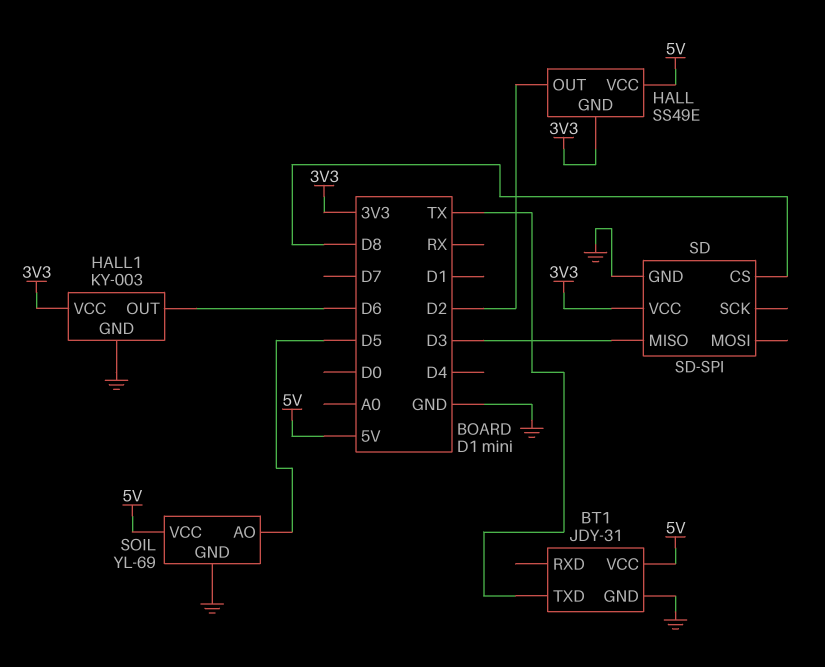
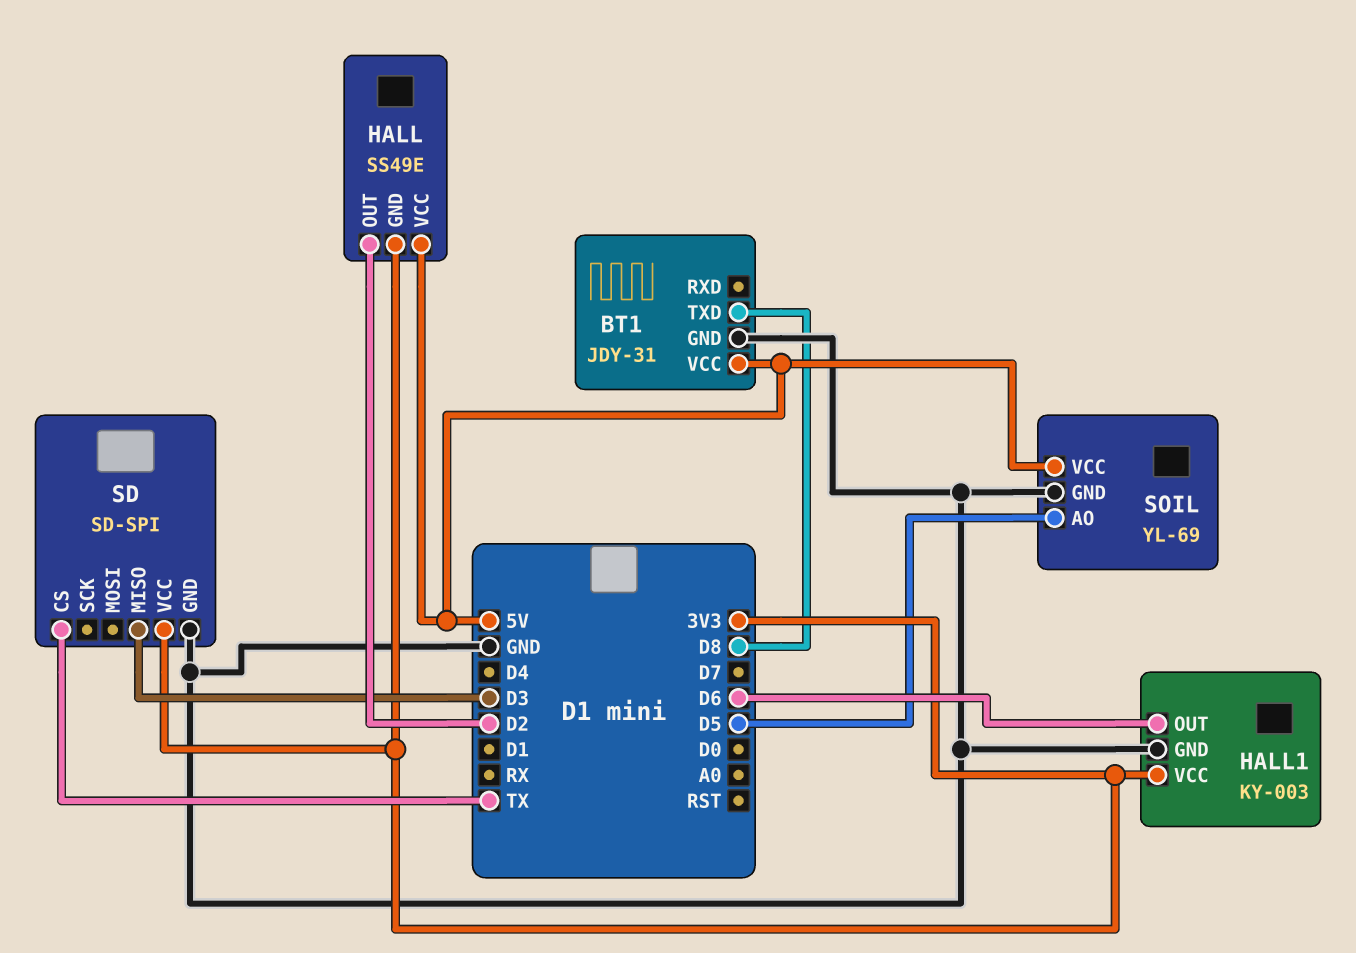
BT1 pin TXD: TX -> D8
SD pin CS: D8 -> TX

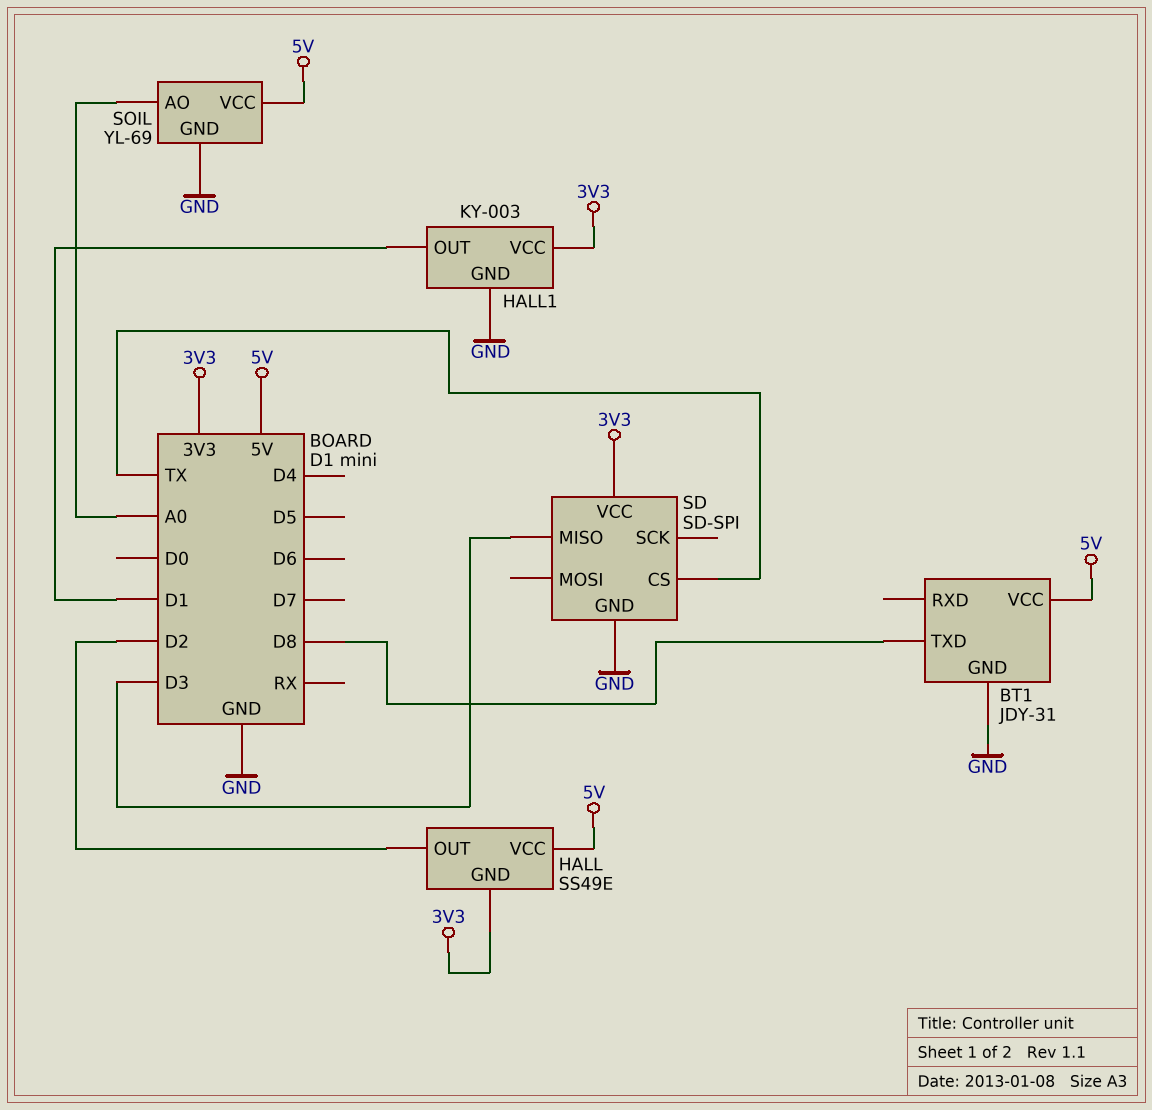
HALL1 pin OUT: D6 -> D1
SOIL pin AO: D5 -> A0

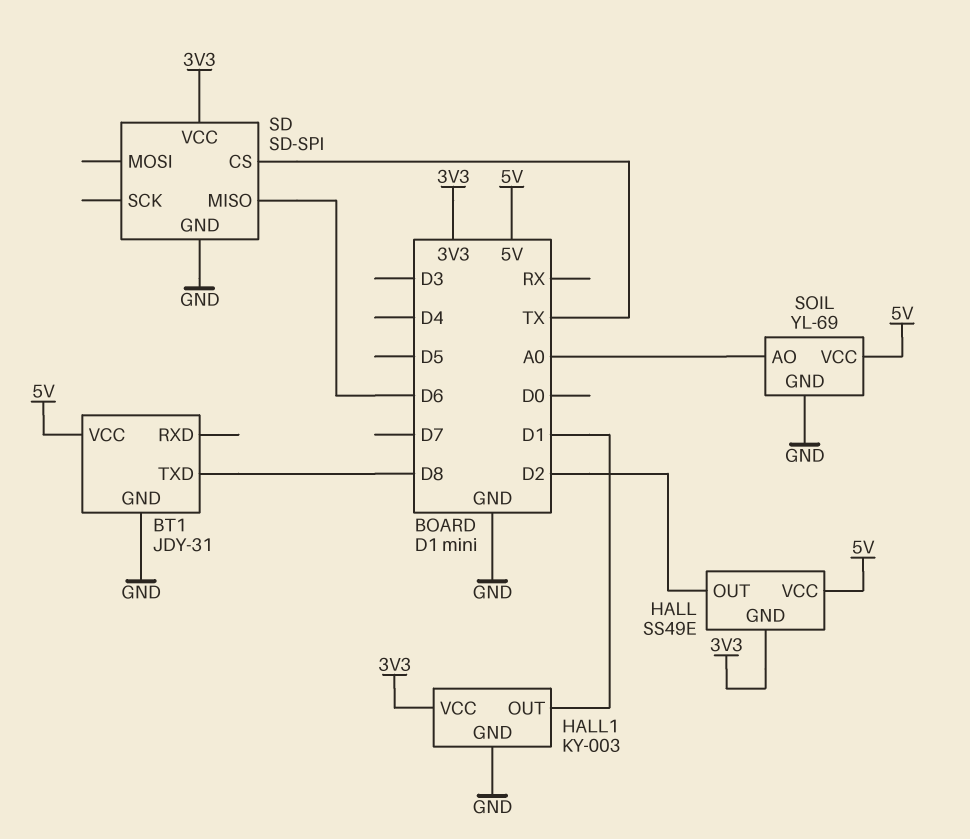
SD pin MISO: D3 -> D6

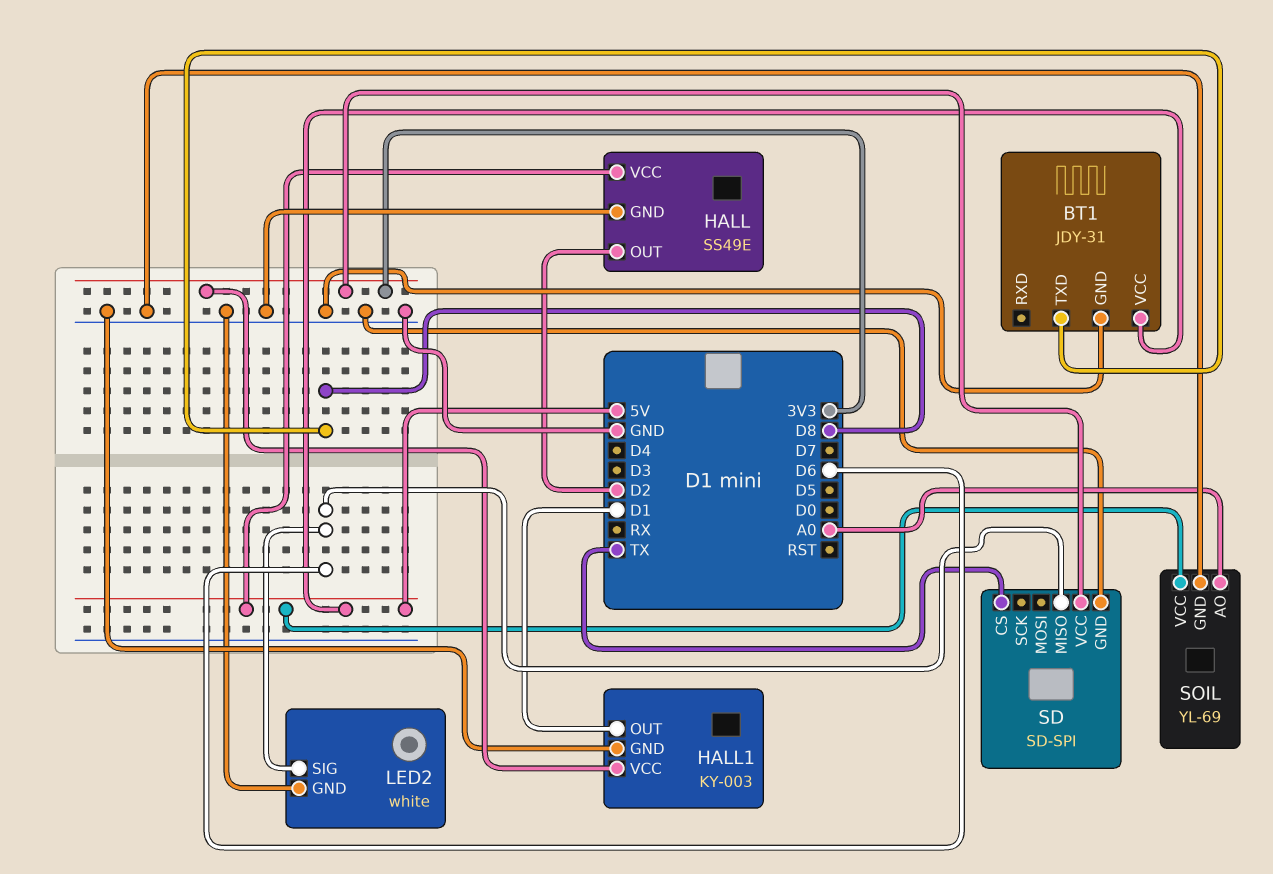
HALL pin GND: 3V3 -> GND
LED2: none -> white
LED2 pin GND: none -> GND
LED2 pin SIG: none -> D6

